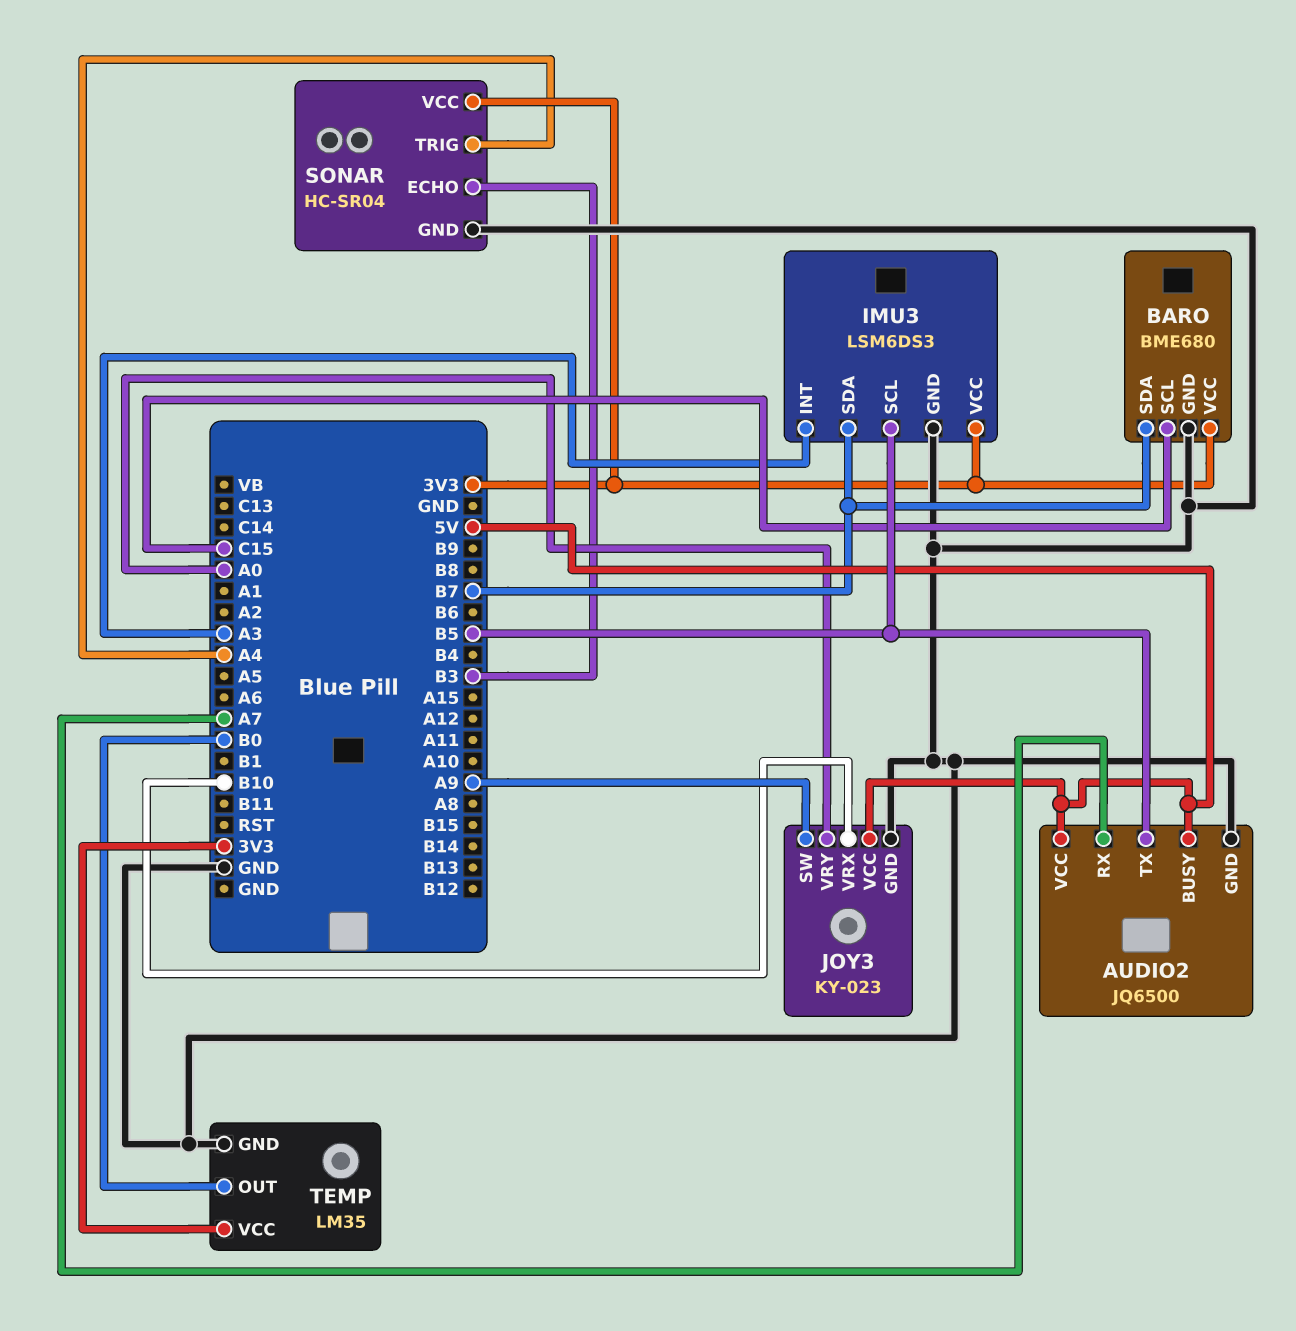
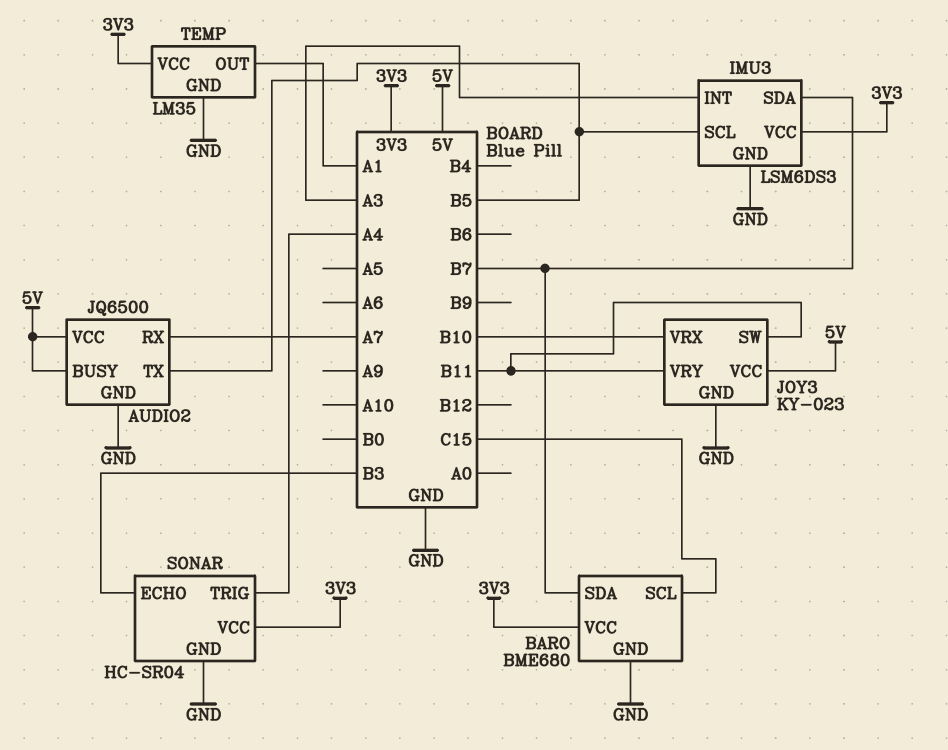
JOY3 pin SW: A9 -> B11
JOY3 pin VRY: A0 -> B11
TEMP pin OUT: B0 -> A1

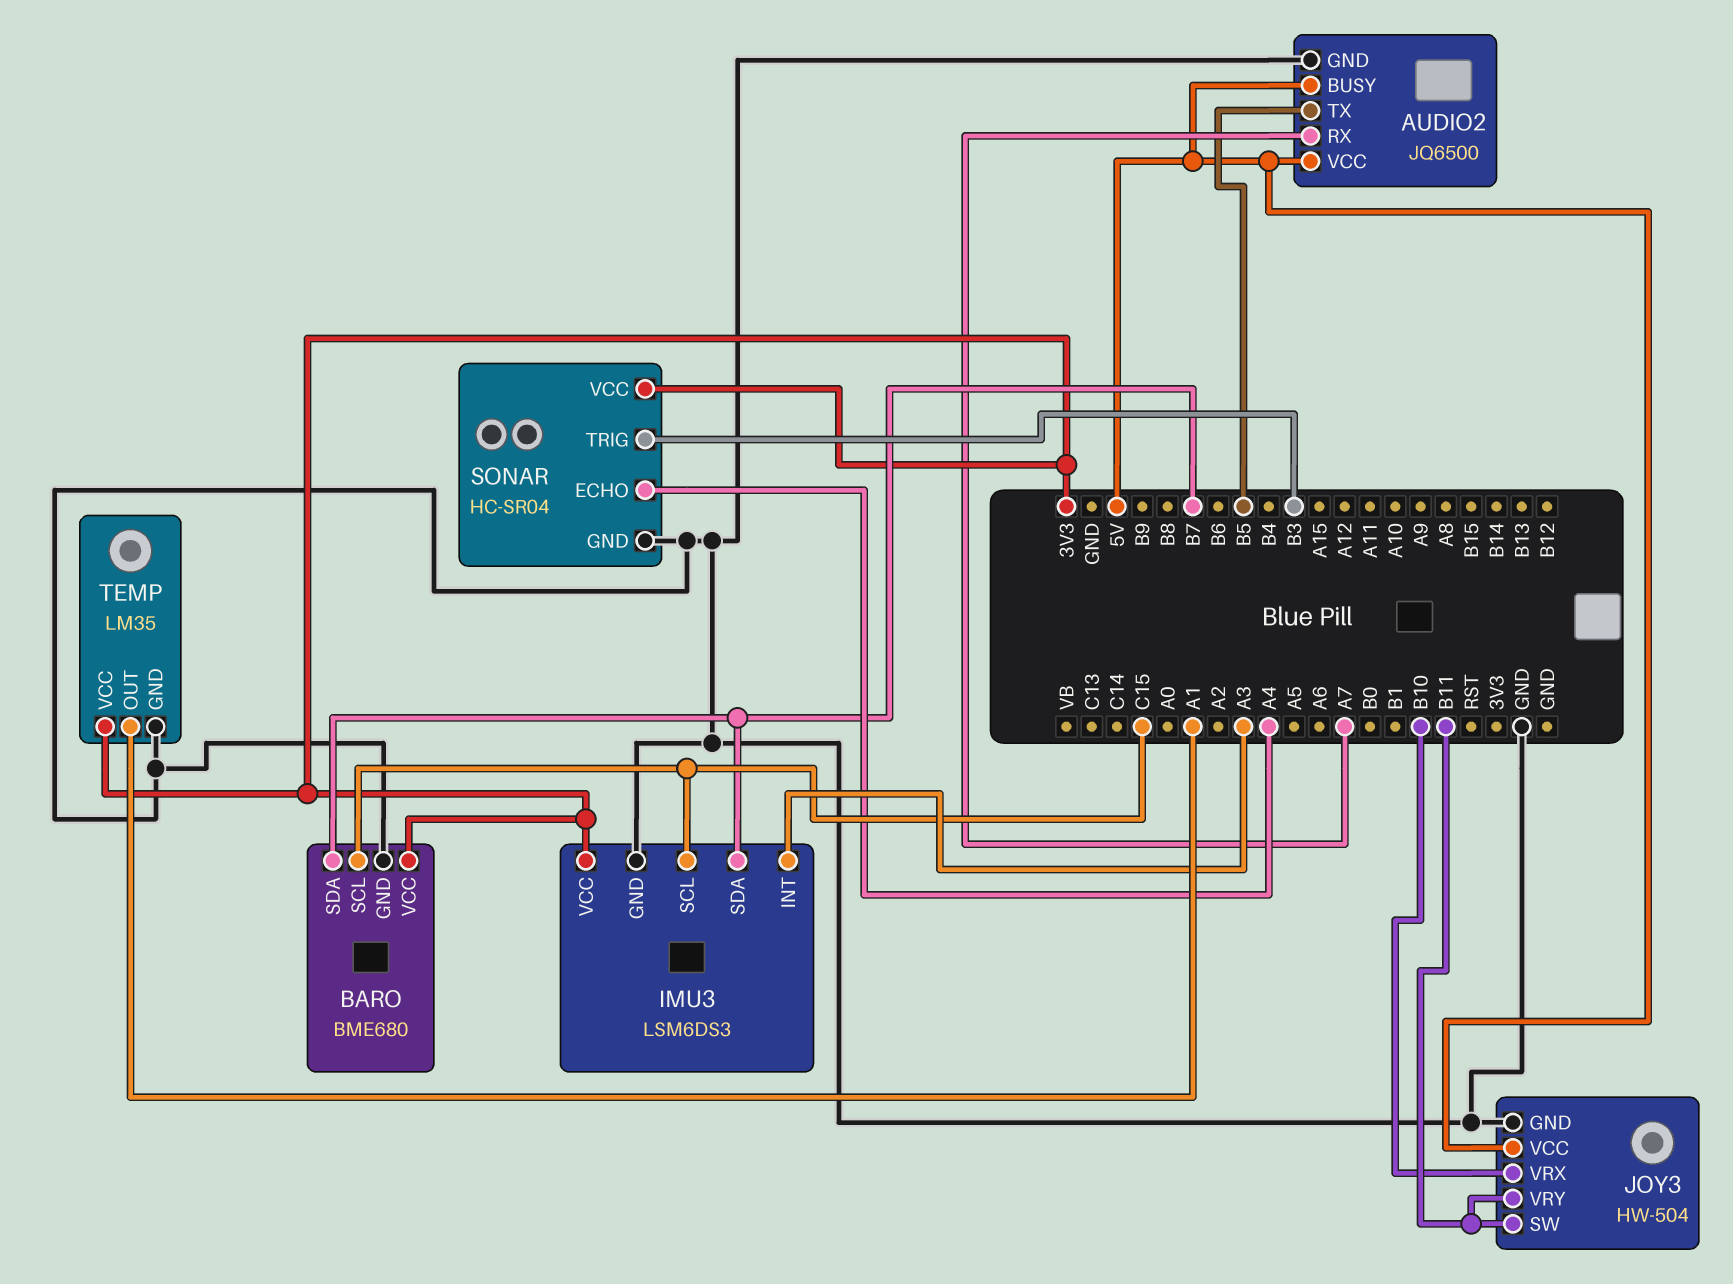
IMU3 pin SCL: B5 -> C15
JOY3: KY-023 -> HW-504
SONAR pin ECHO: B3 -> A4
SONAR pin TRIG: A4 -> B3

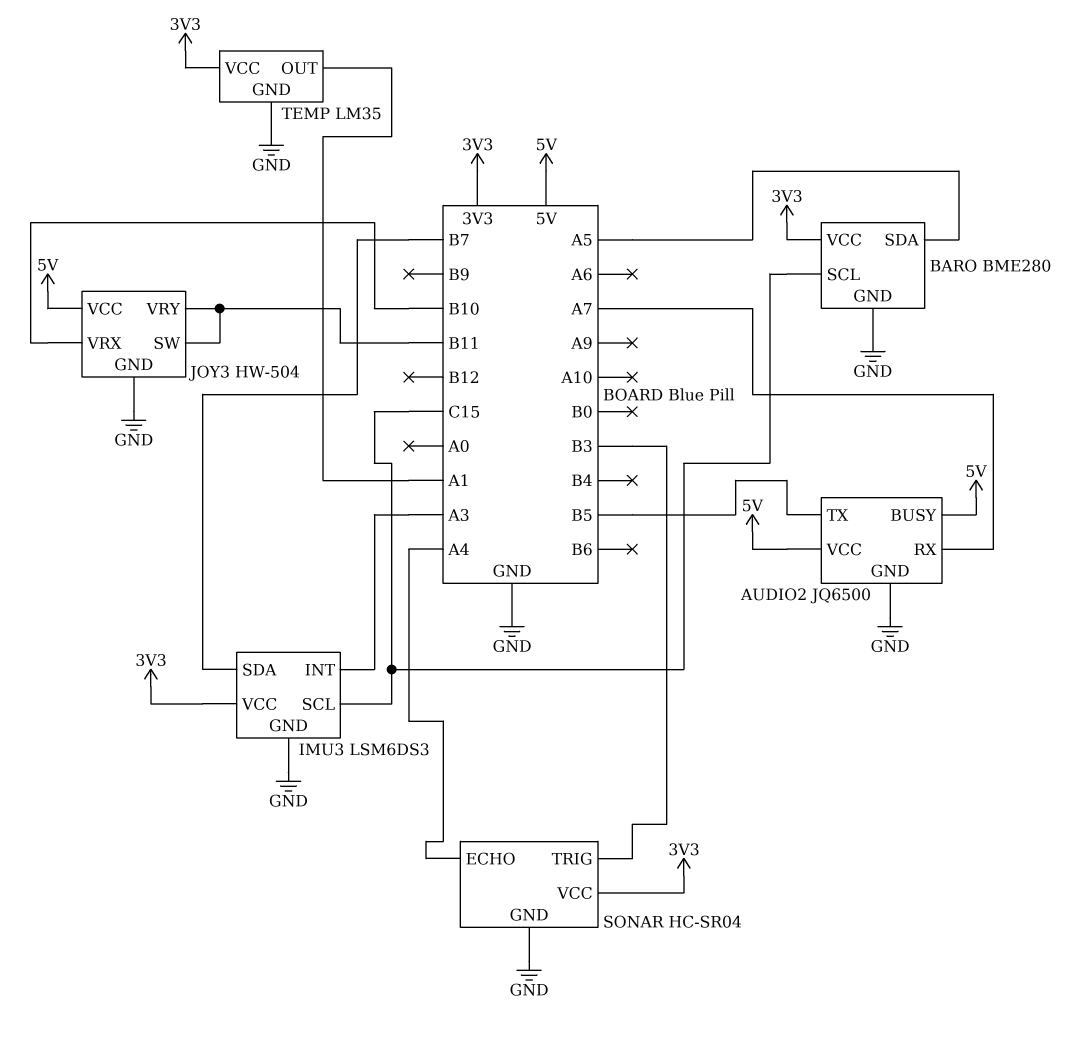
BARO: BME680 -> BME280
BARO pin SDA: B7 -> A5

